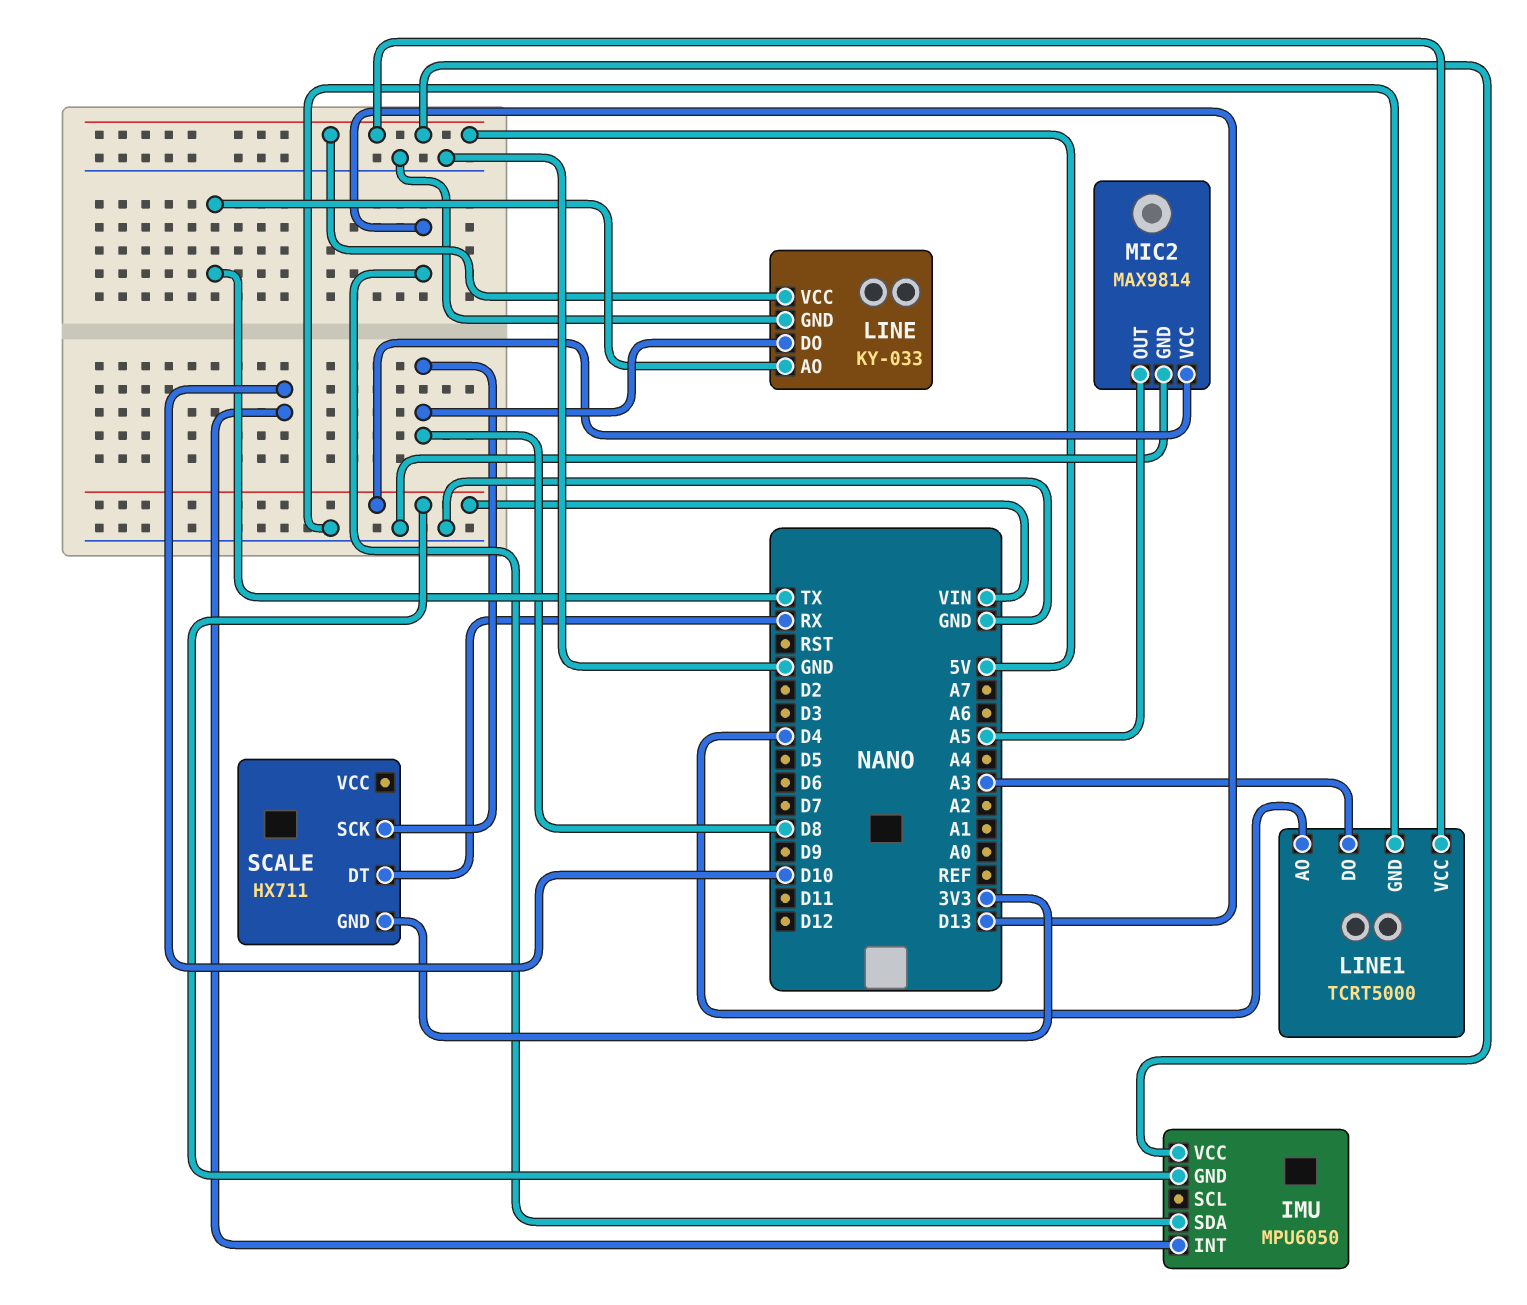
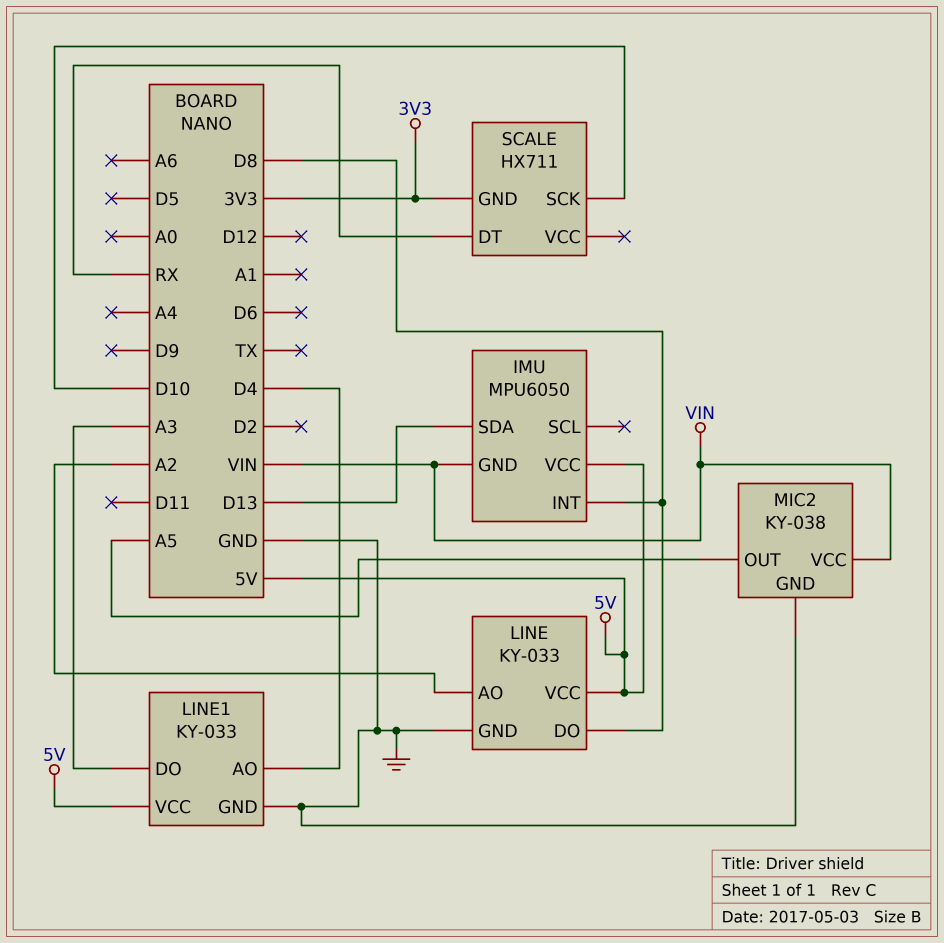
IMU pin INT: D10 -> D8
LINE pin AO: TX -> A2
LINE1: TCRT5000 -> KY-033
MIC2: MAX9814 -> KY-038
SCALE pin SCK: D8 -> D10

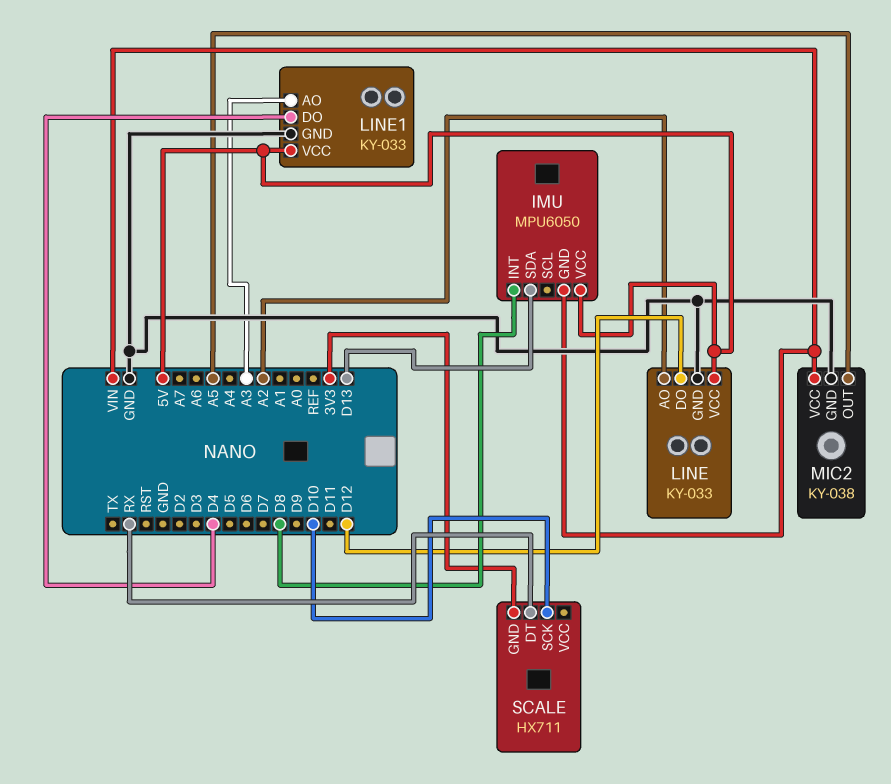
LINE pin DO: D8 -> D12
LINE1 pin AO: D4 -> A3
LINE1 pin DO: A3 -> D4

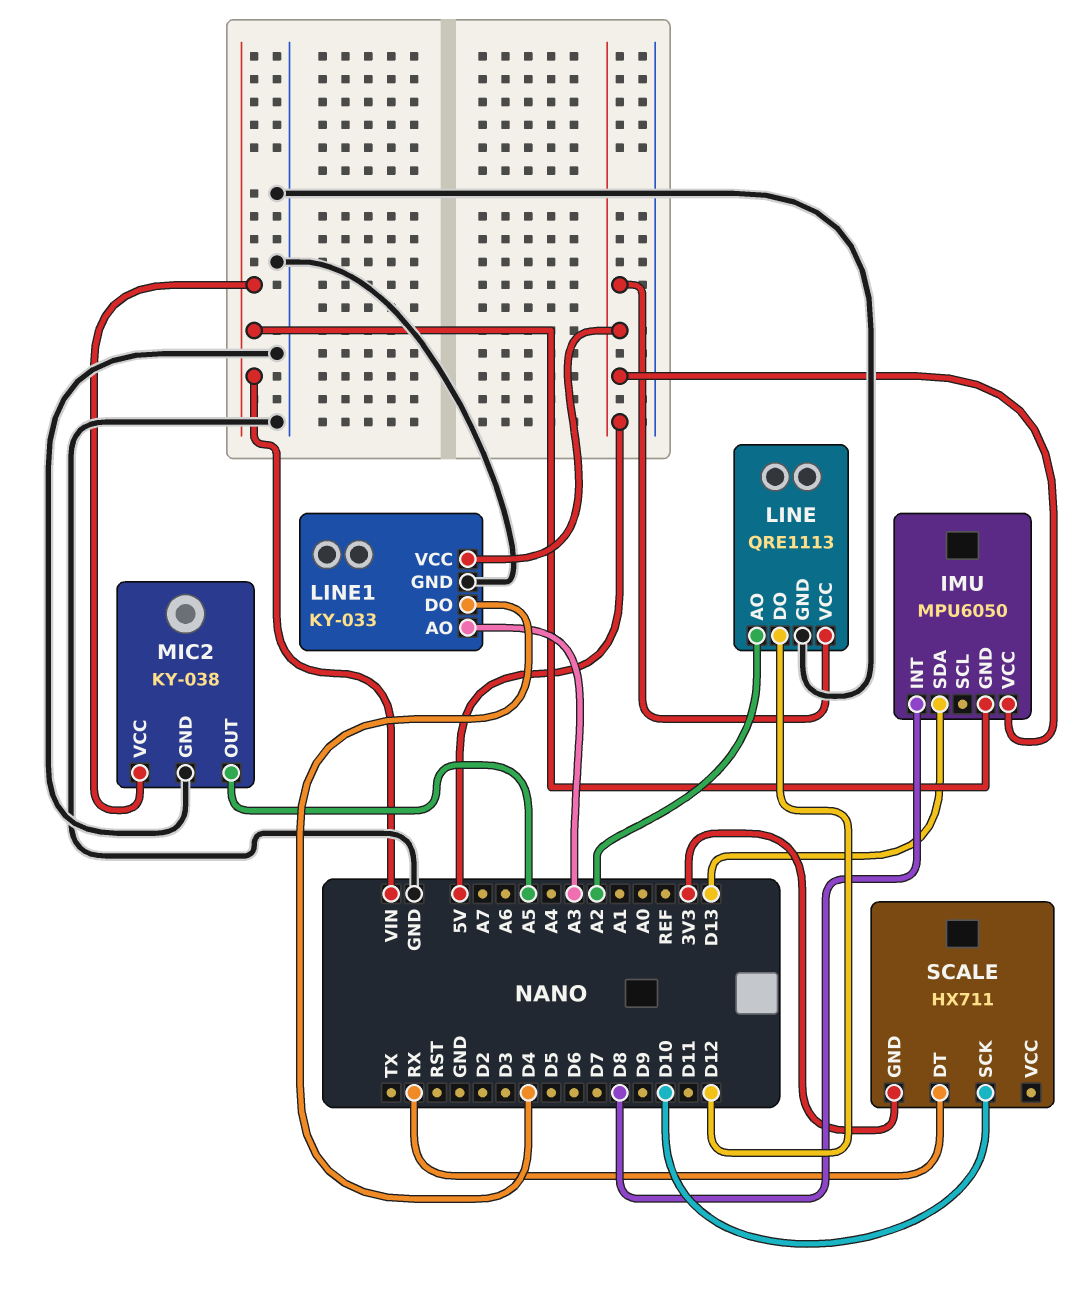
LINE: KY-033 -> QRE1113

